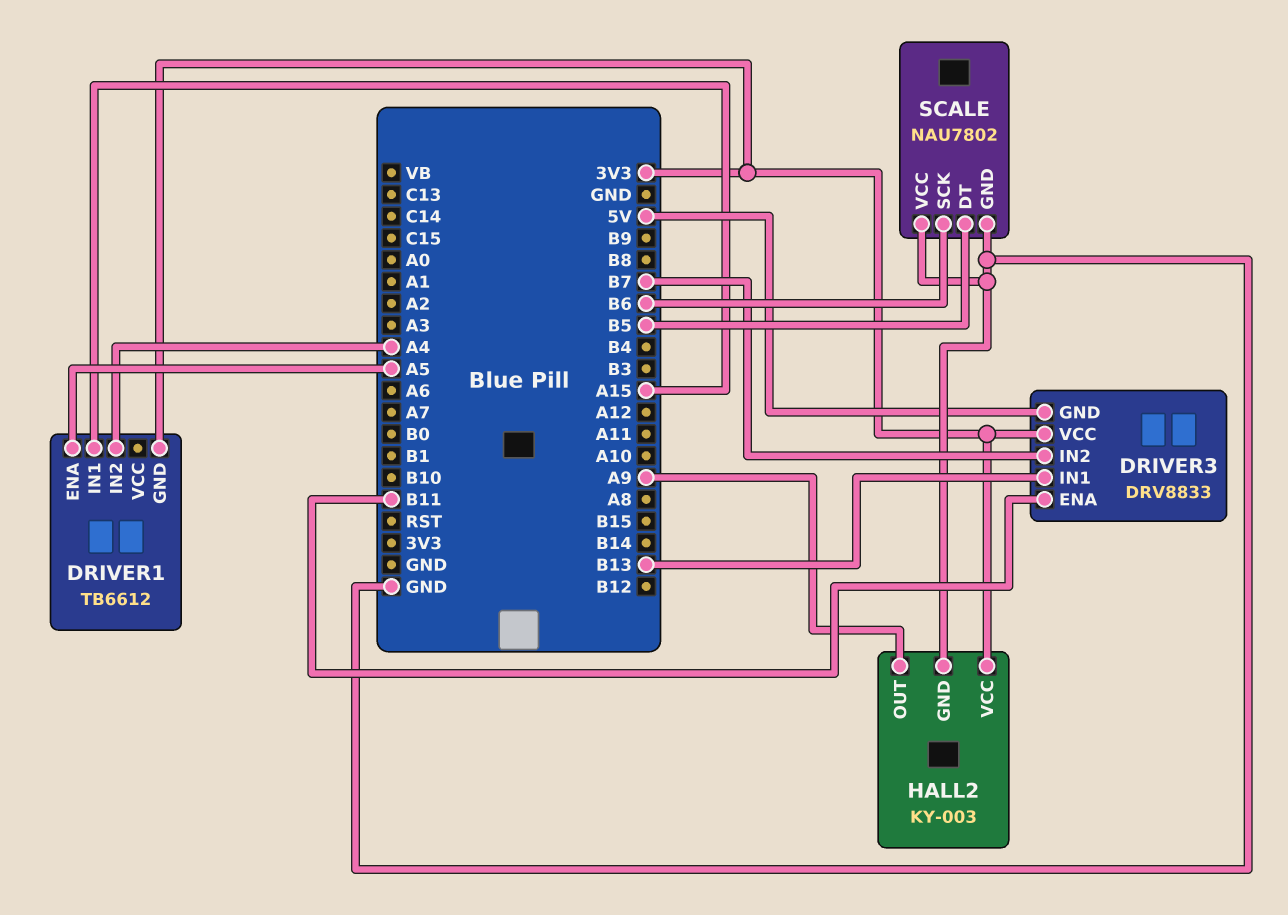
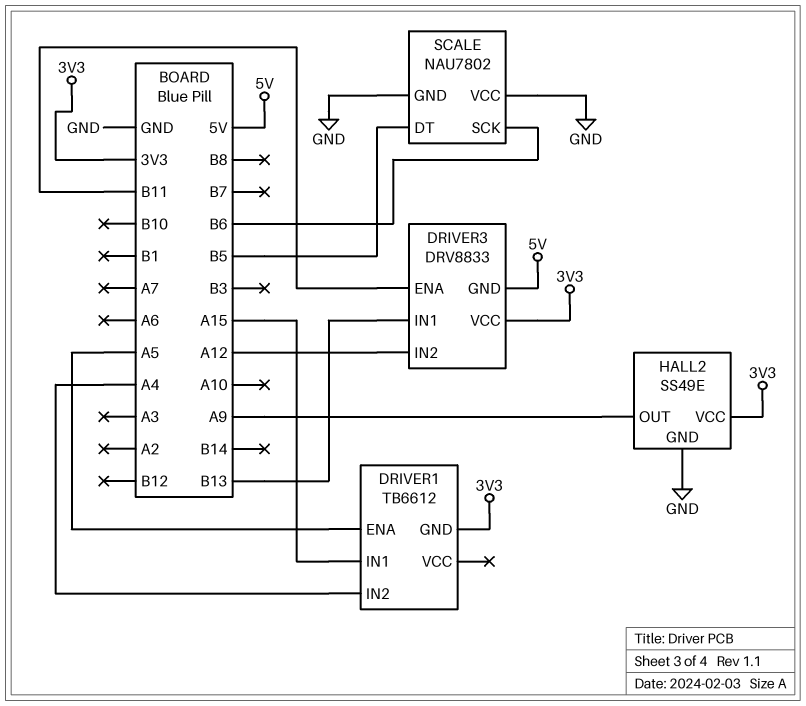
DRIVER3 pin IN2: B7 -> A12
HALL2: KY-003 -> SS49E

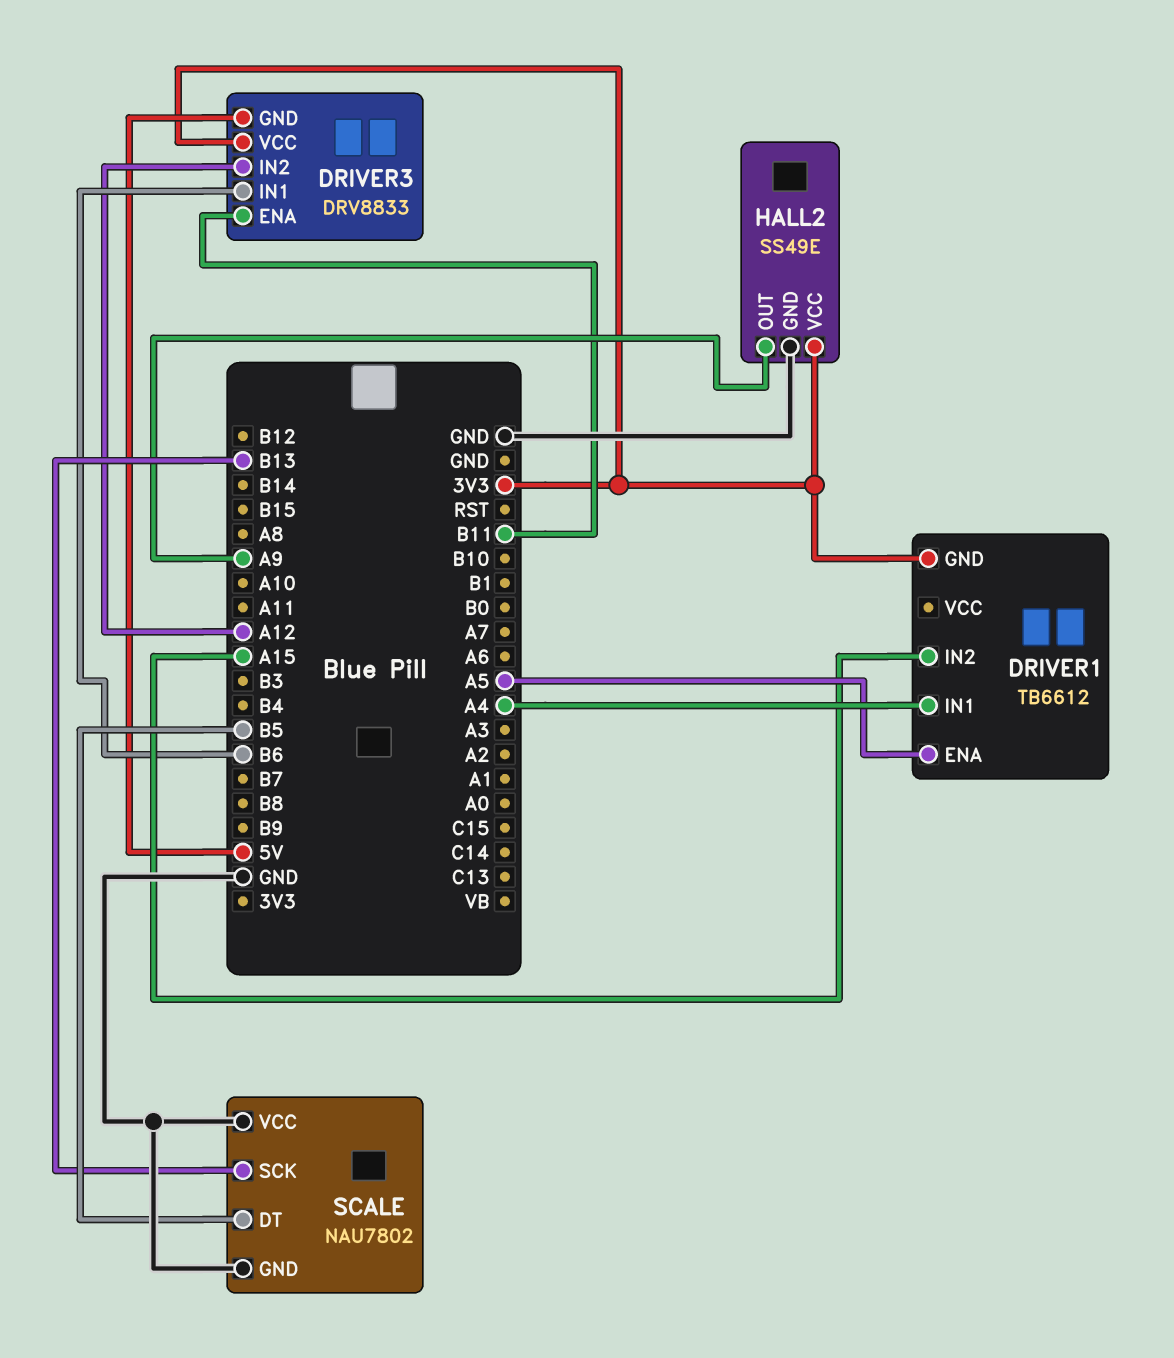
DRIVER1 pin IN1: A15 -> A4
DRIVER1 pin IN2: A4 -> A15
DRIVER3 pin IN1: B13 -> B6
SCALE pin SCK: B6 -> B13

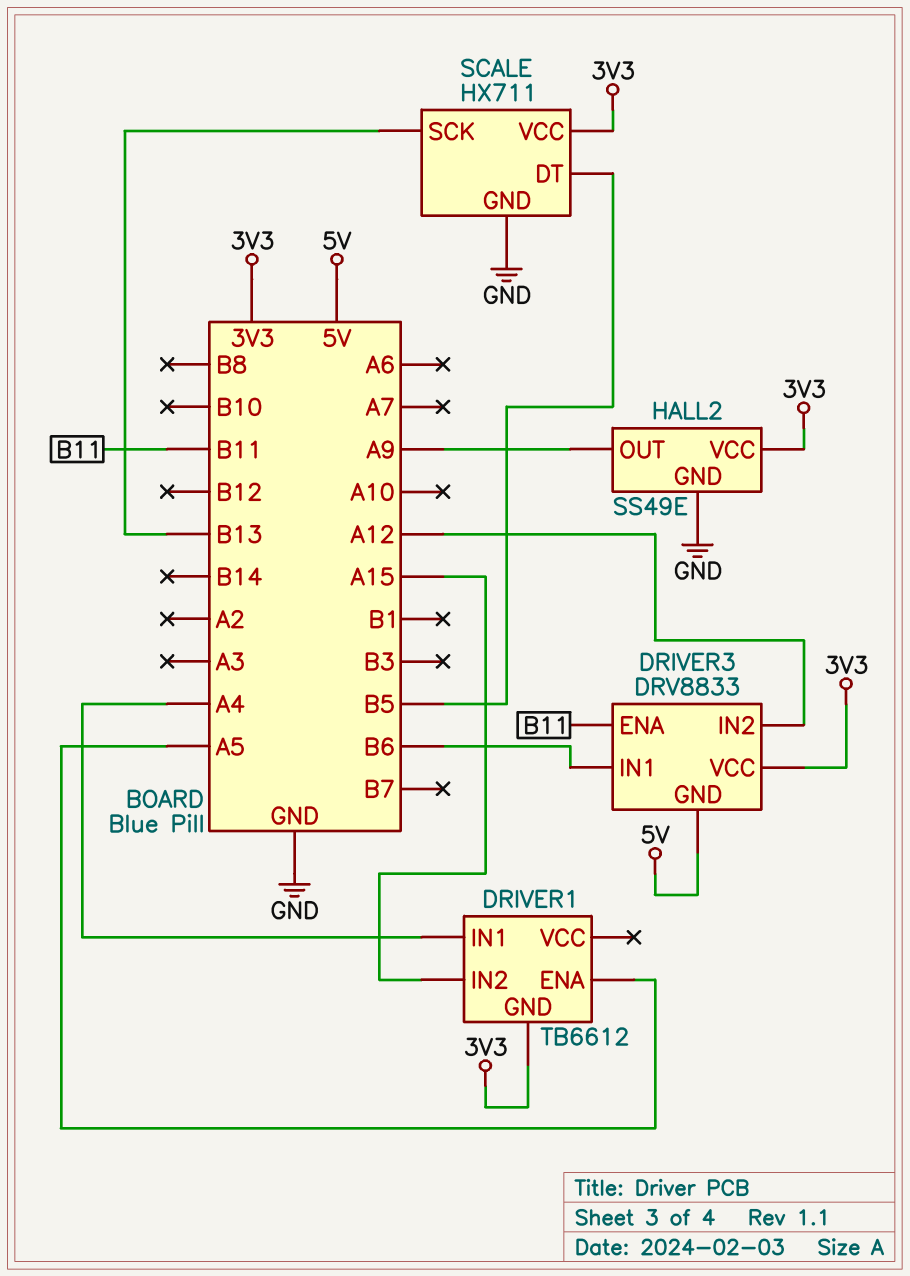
SCALE: NAU7802 -> HX711
SCALE pin VCC: GND -> 3V3

